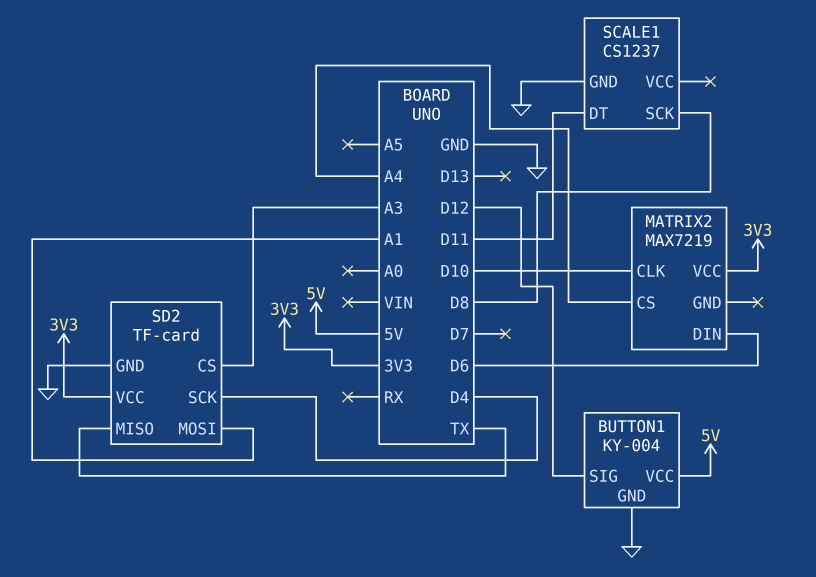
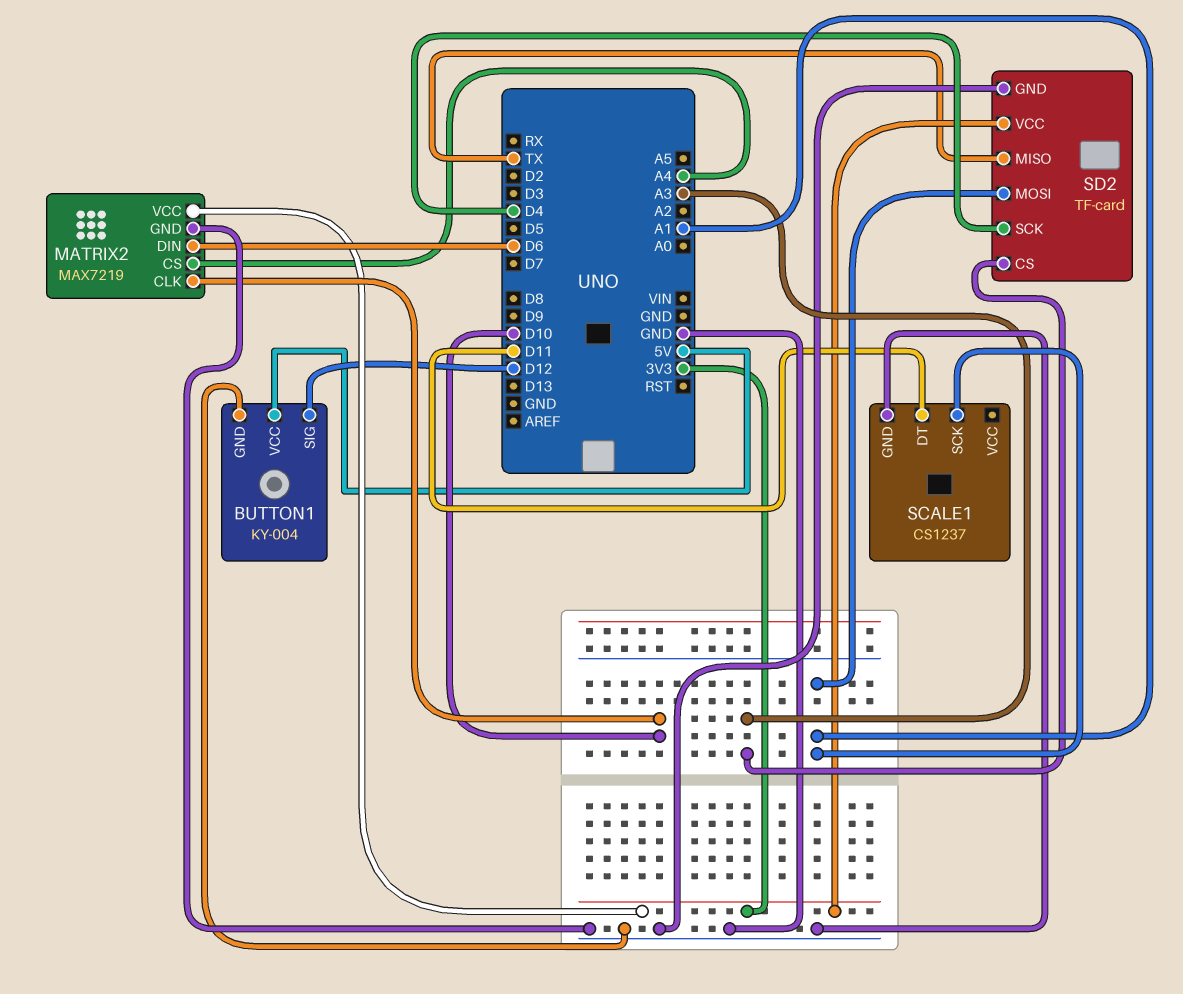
MATRIX2 pin GND: none -> GND
SCALE1 pin SCK: D8 -> A1

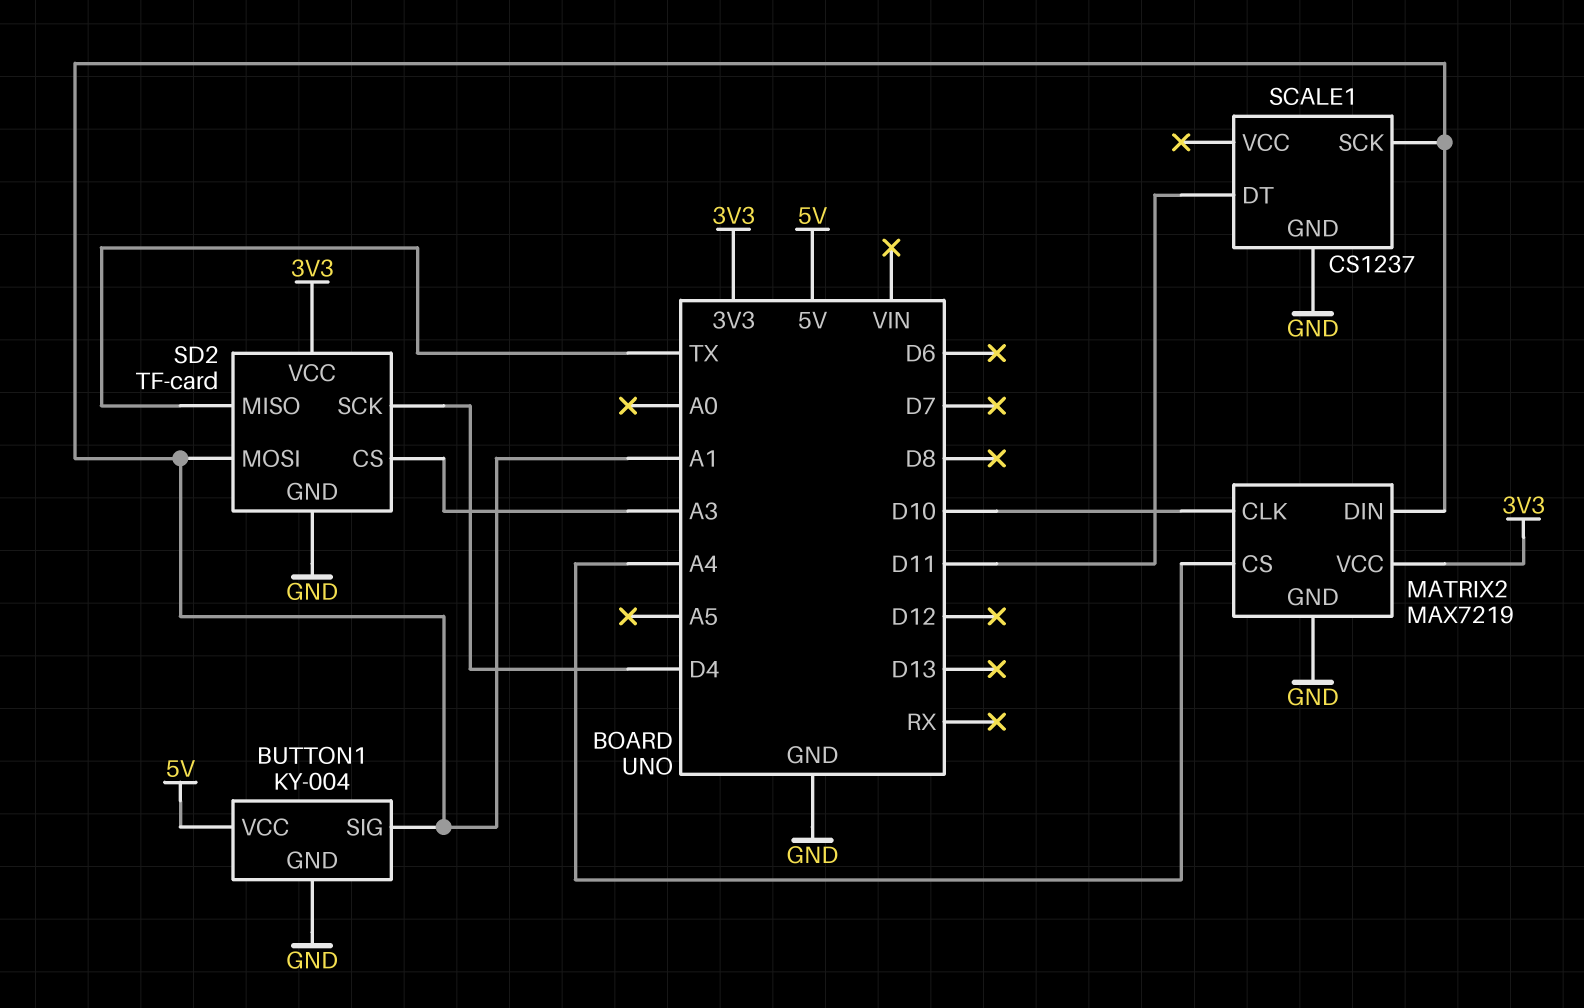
BUTTON1 pin SIG: D12 -> A1
MATRIX2 pin DIN: D6 -> A1

